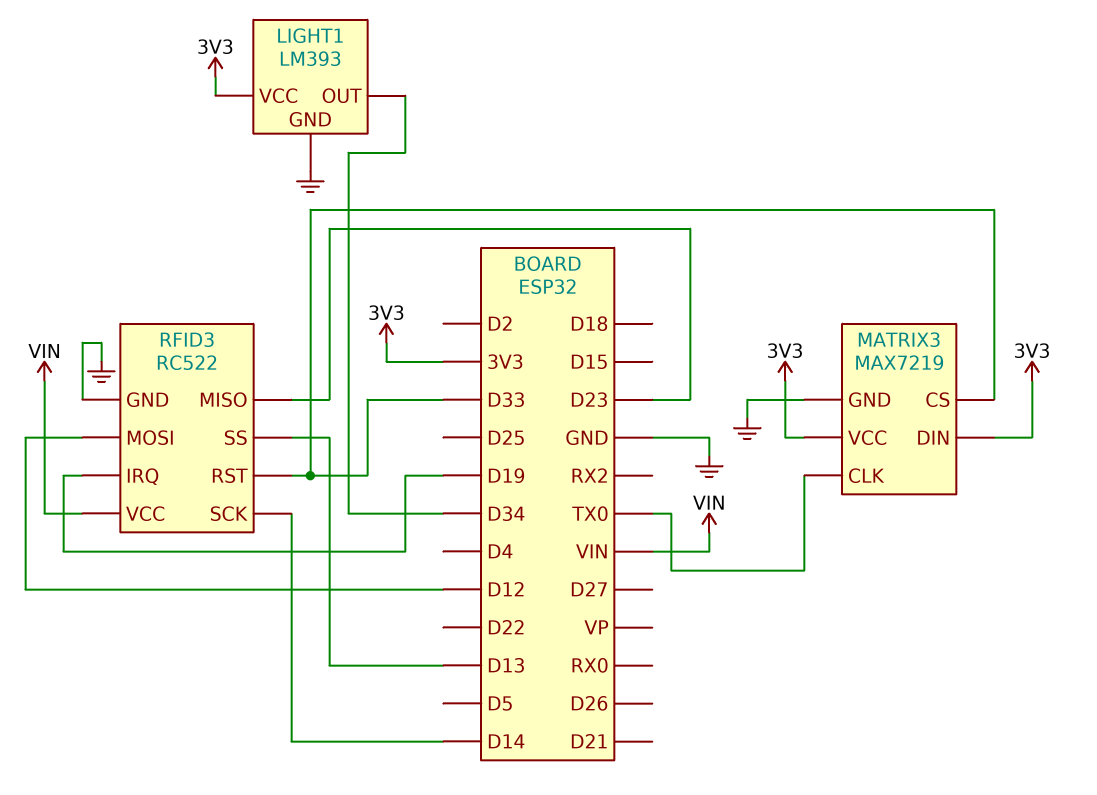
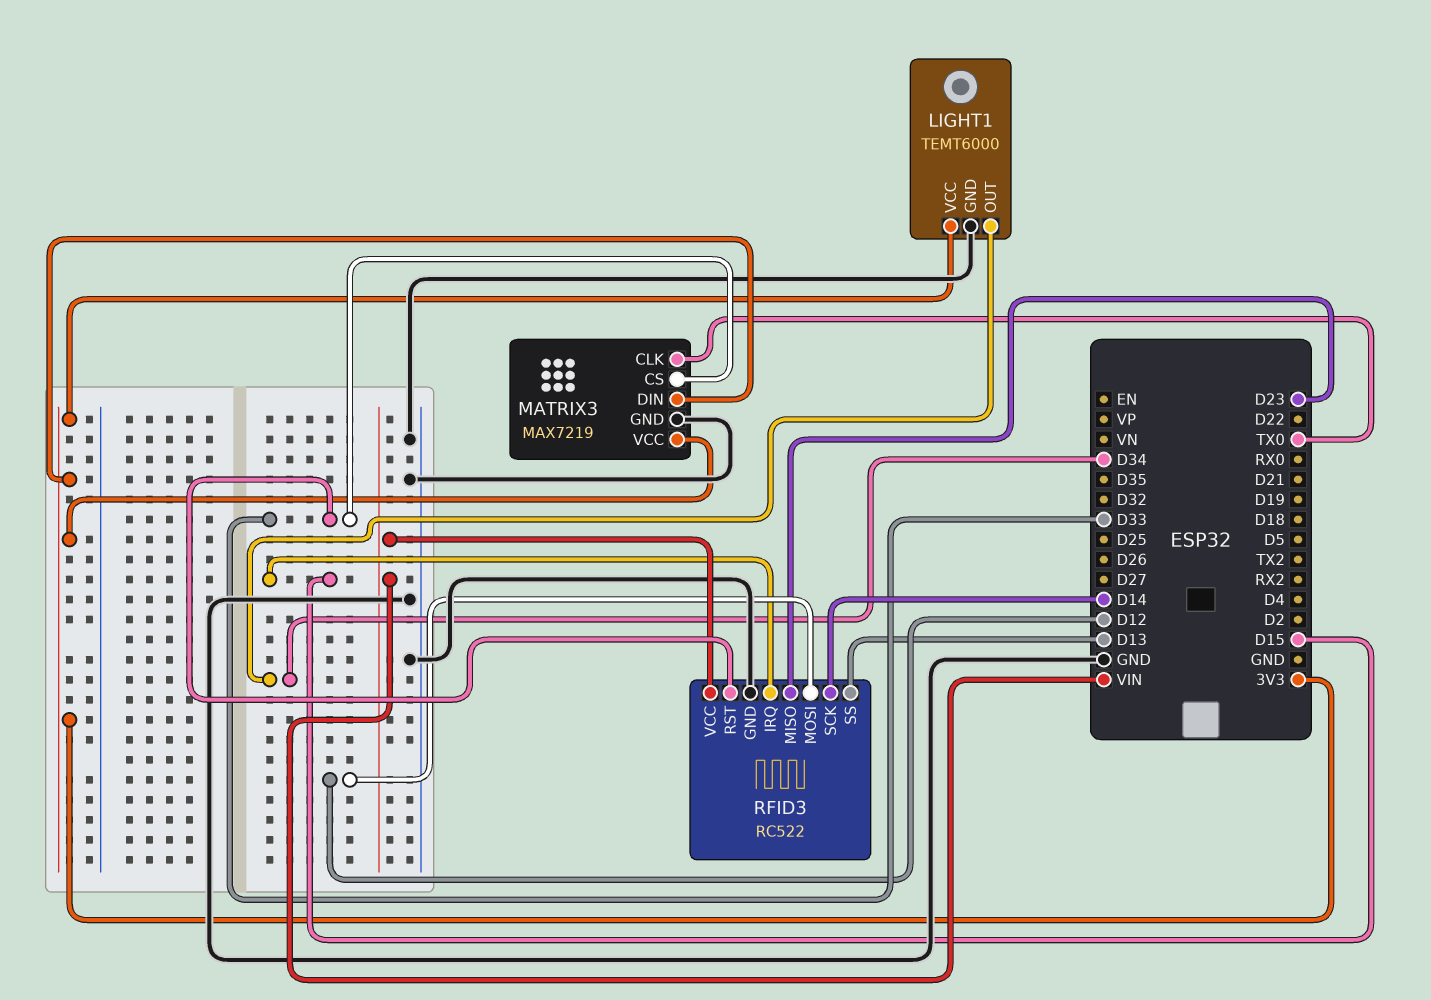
LIGHT1: LM393 -> TEMT6000
RFID3 pin IRQ: D19 -> D15

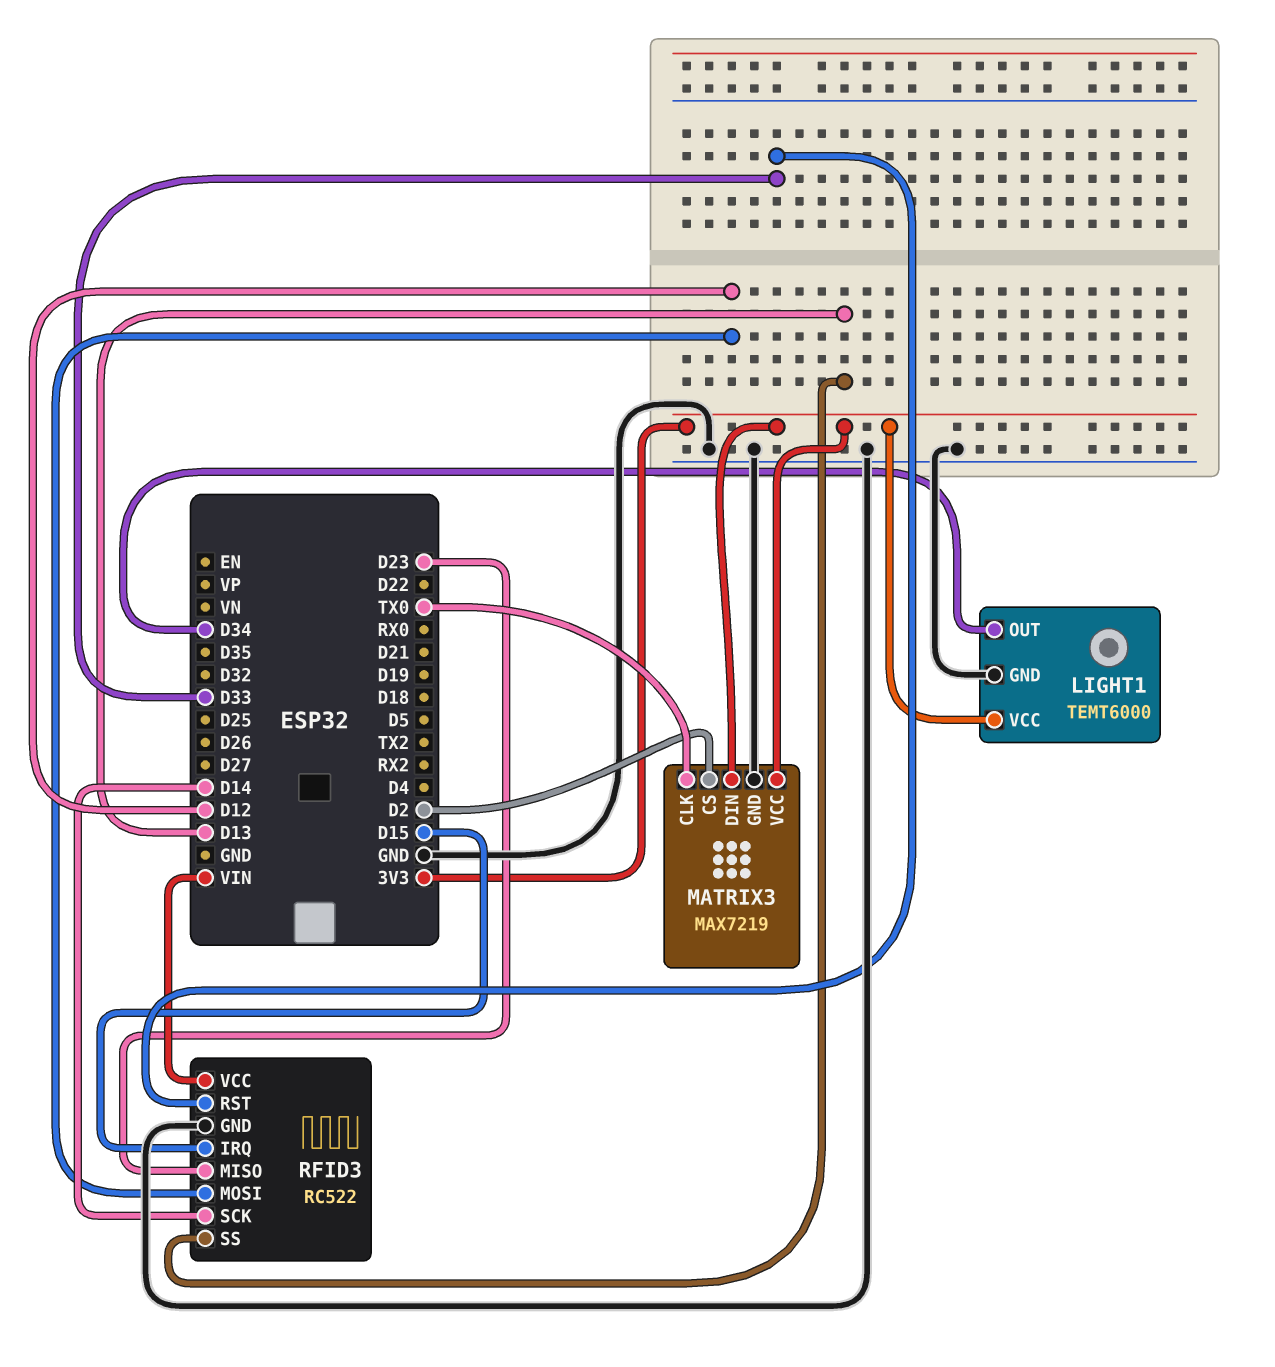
MATRIX3 pin CS: D33 -> D2

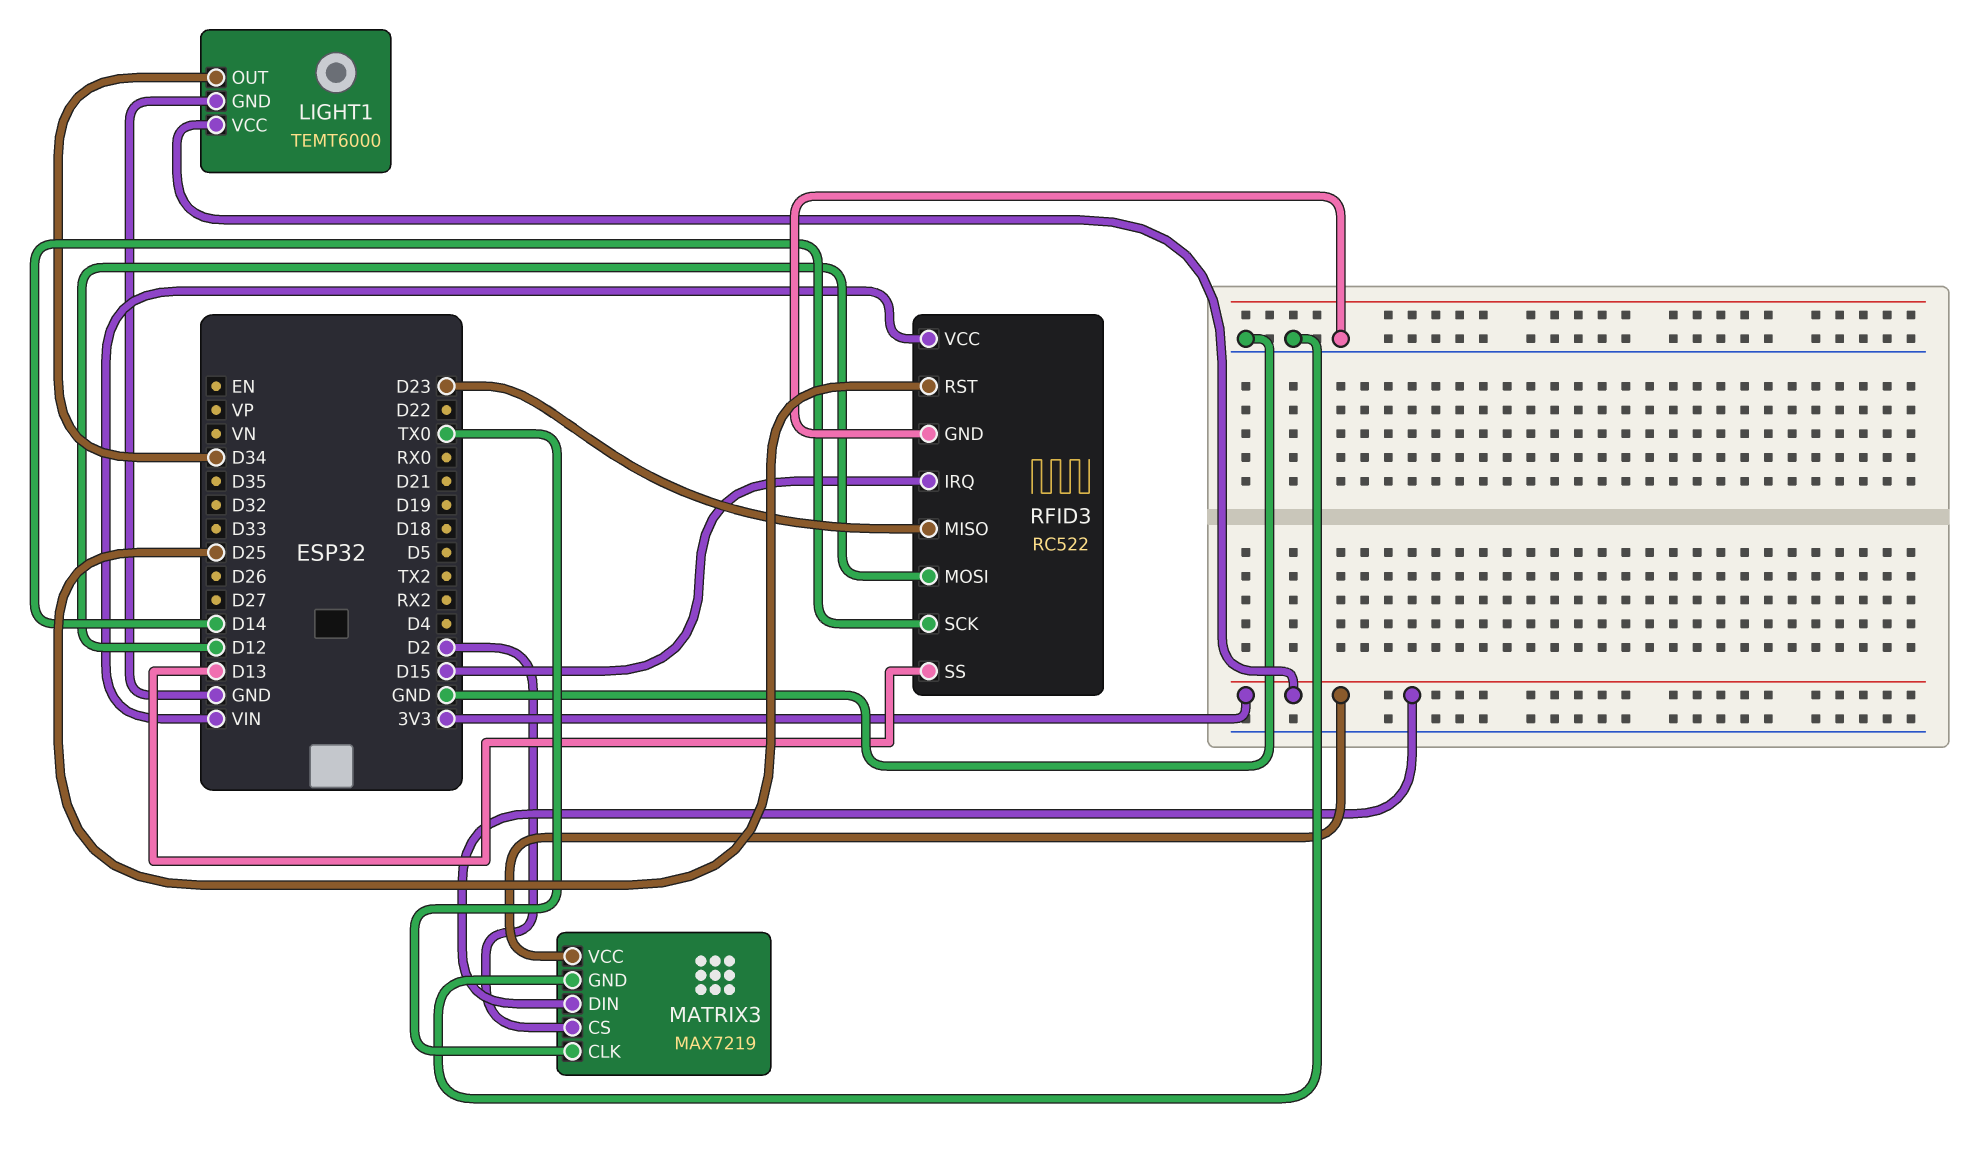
RFID3 pin RST: D33 -> D25

